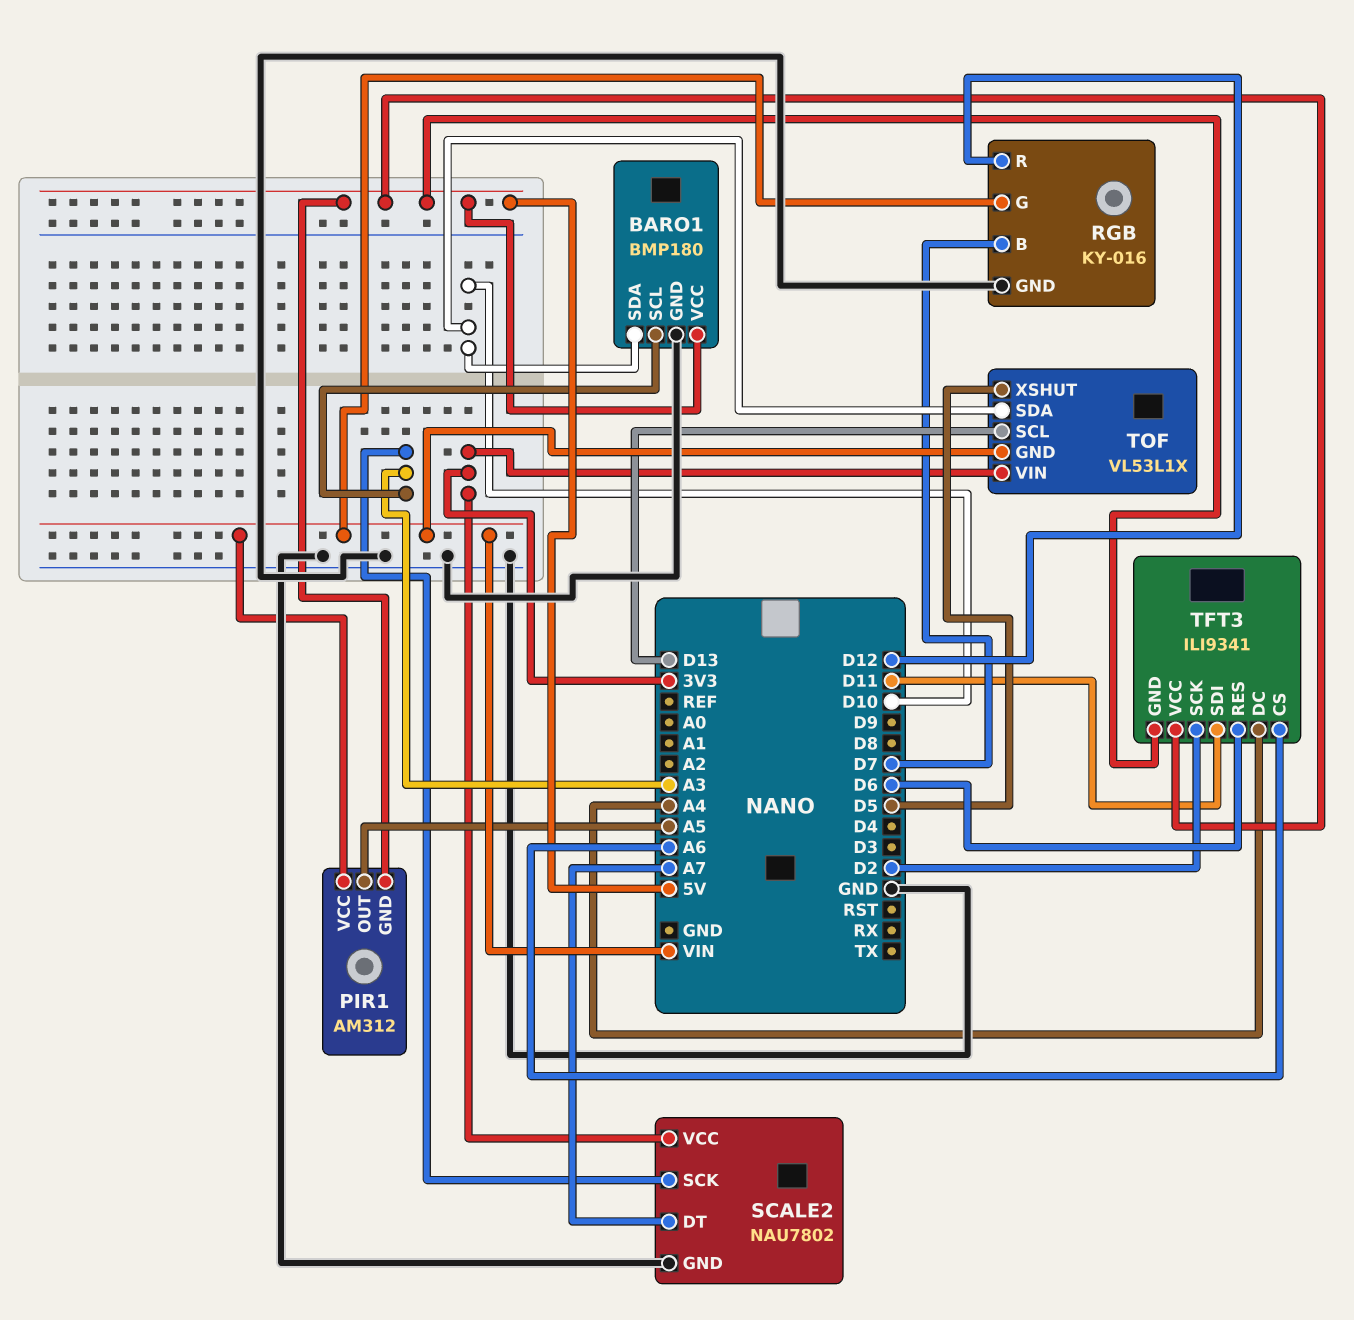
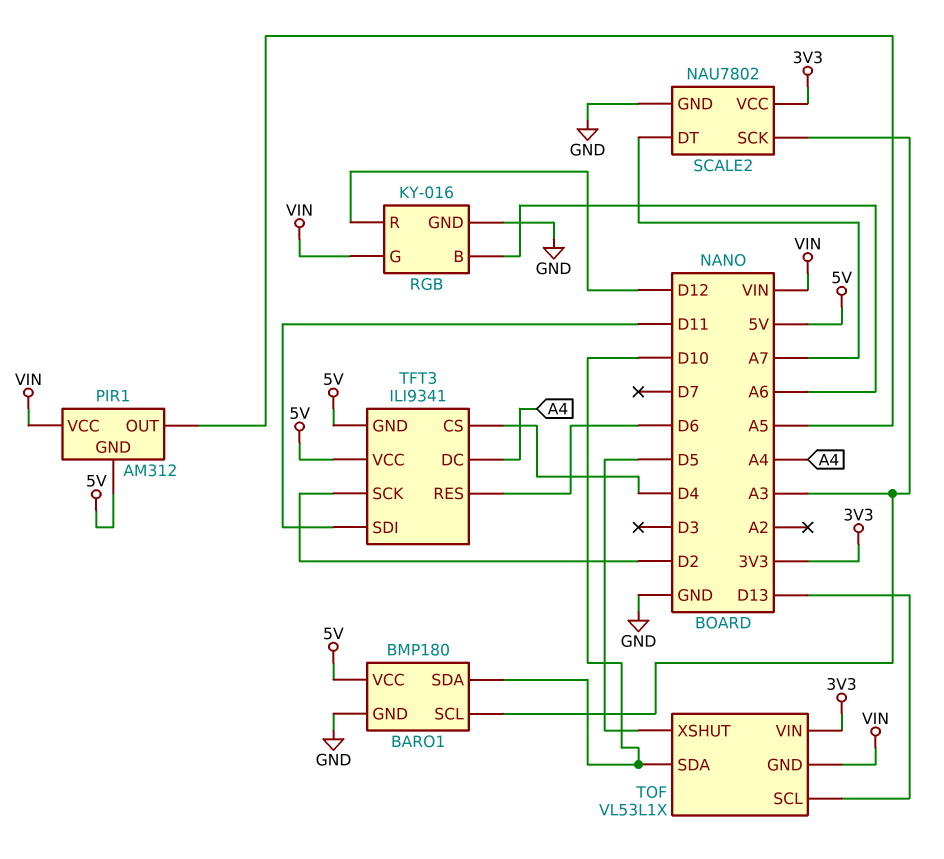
RGB pin B: D7 -> A6
TFT3 pin CS: A6 -> D4

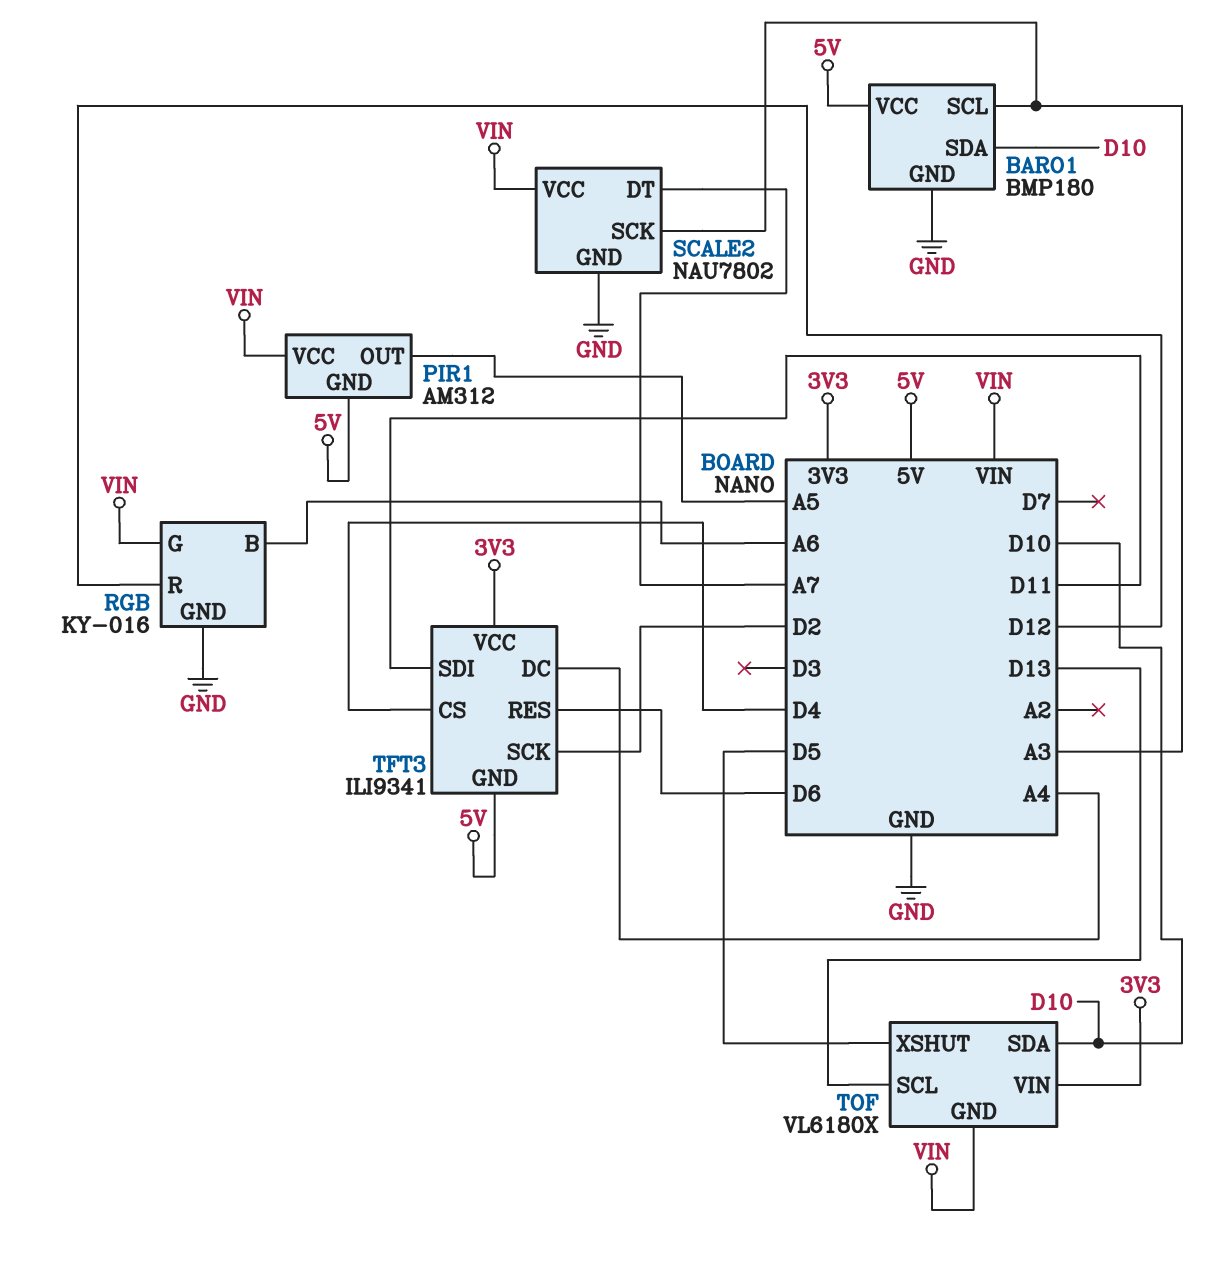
SCALE2 pin VCC: 3V3 -> VIN
TFT3 pin VCC: 5V -> 3V3
TOF: VL53L1X -> VL6180X

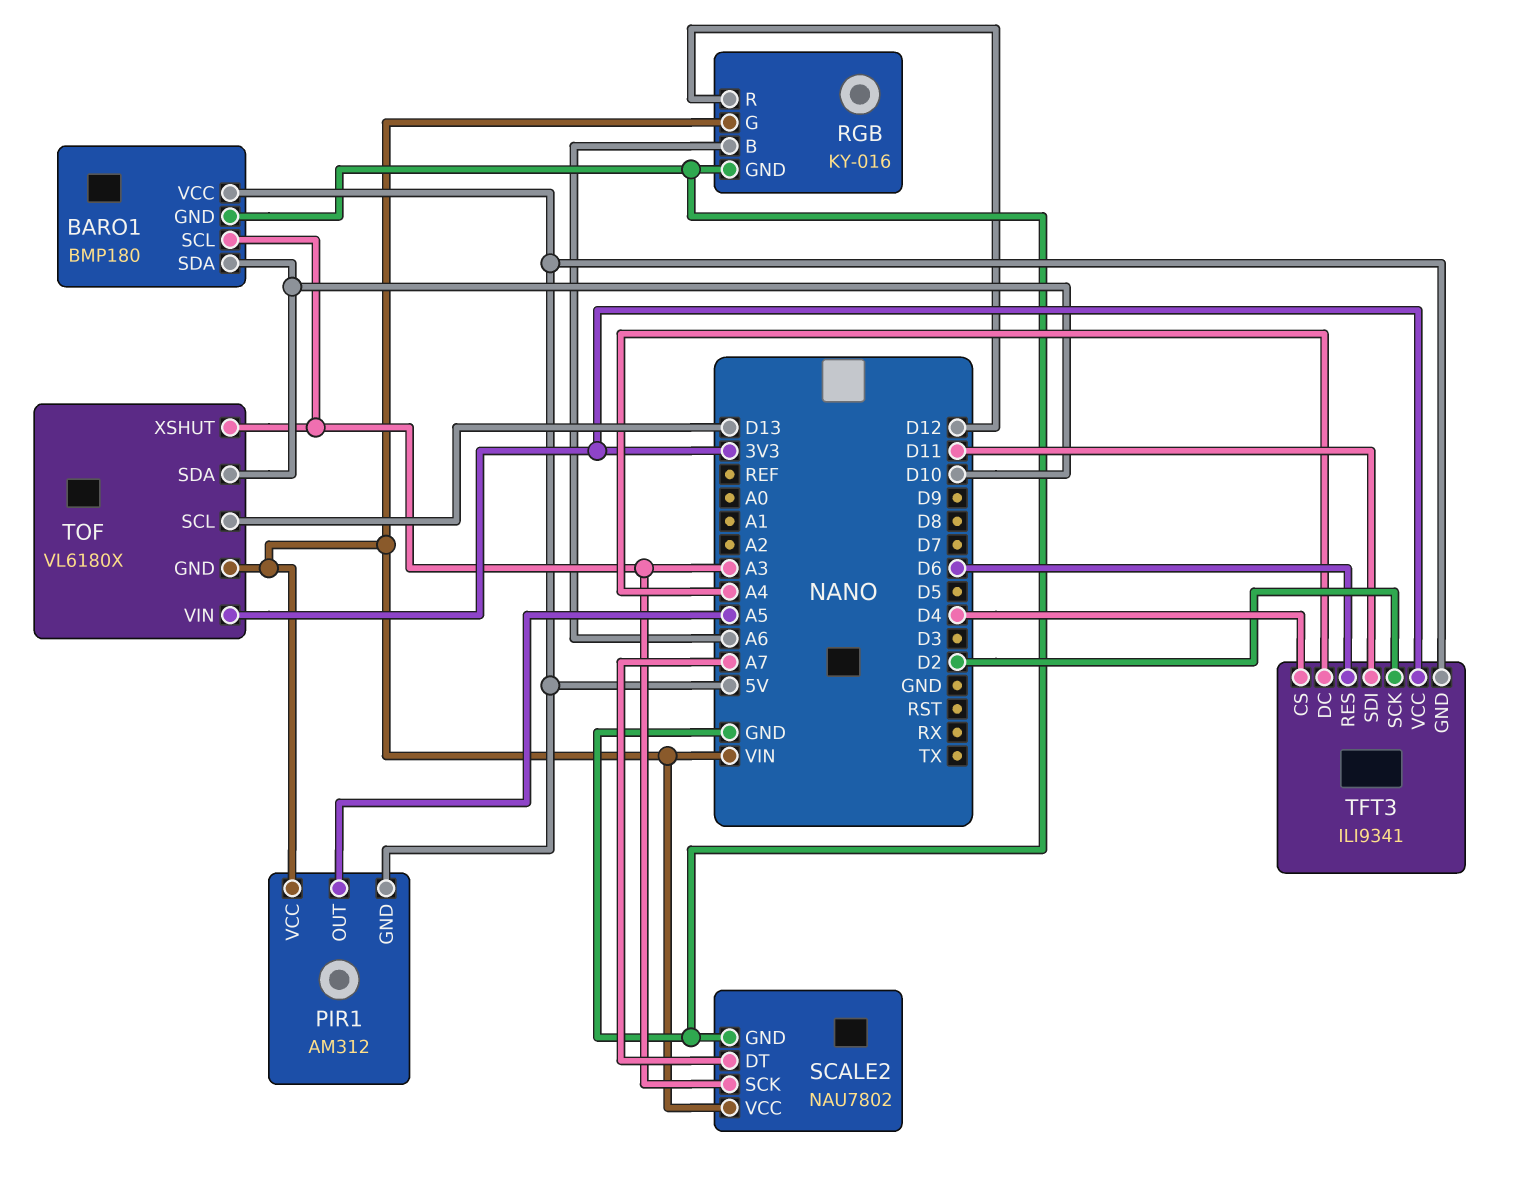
TOF pin XSHUT: D5 -> A3

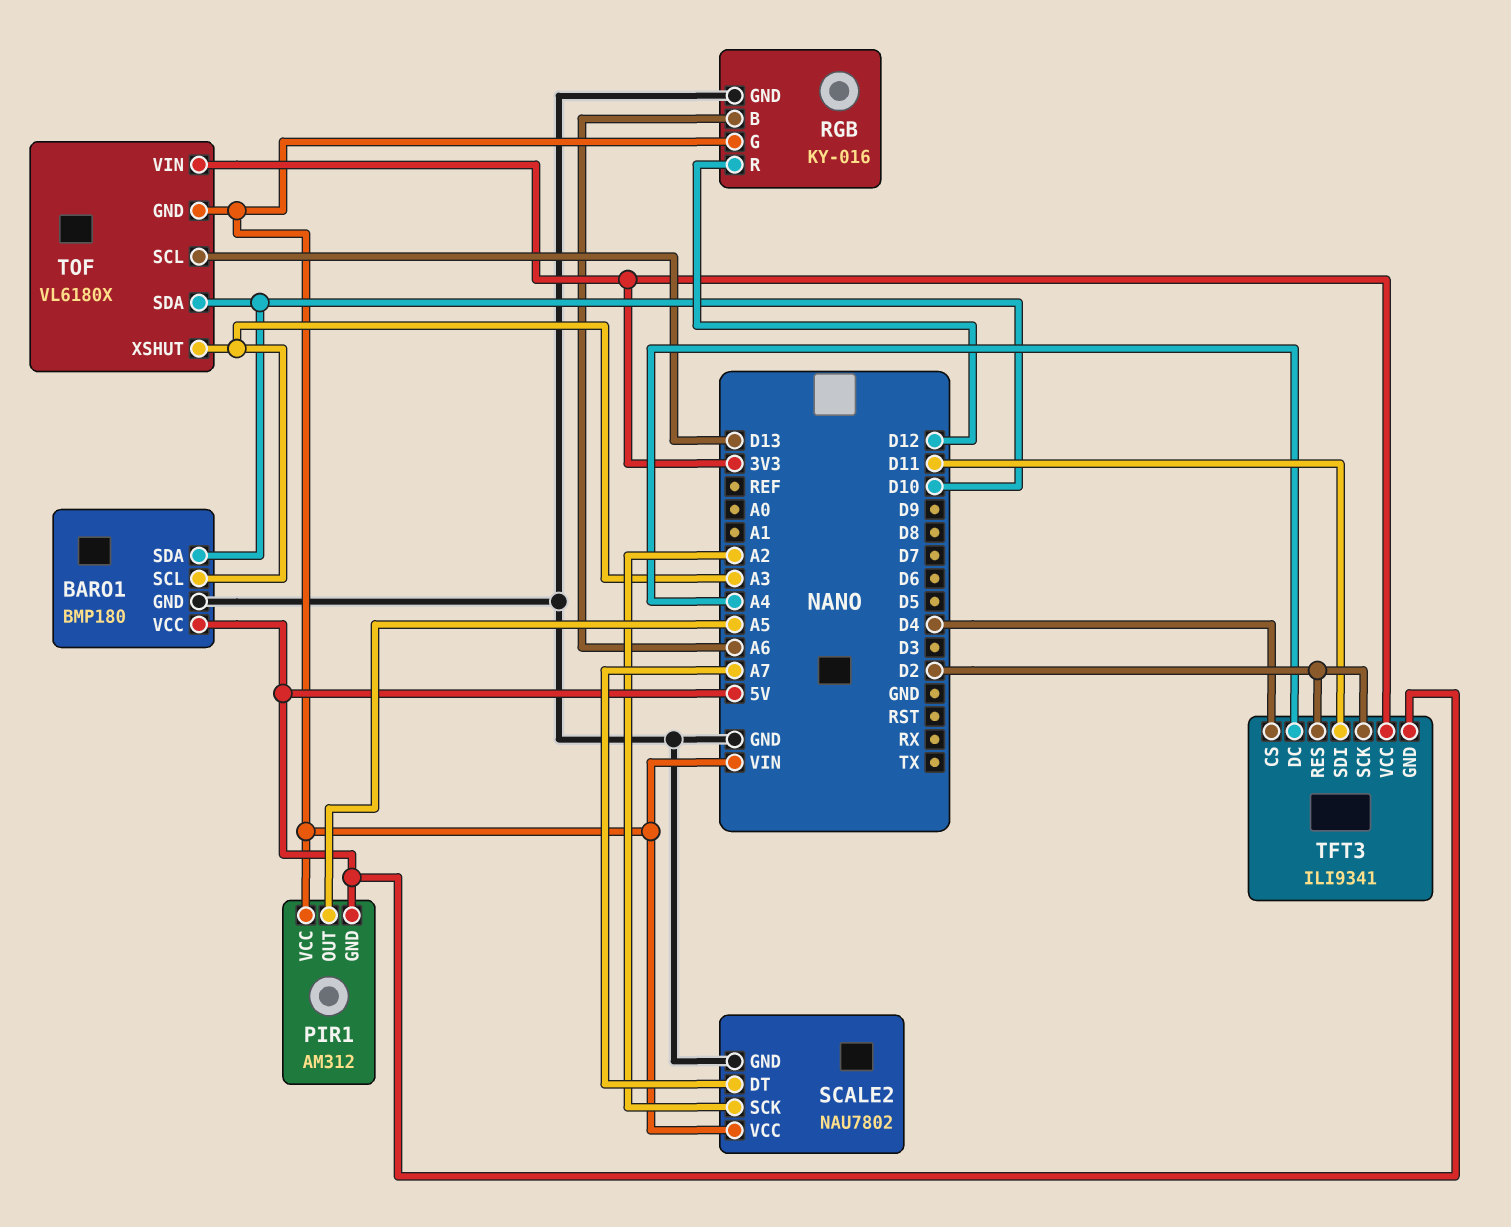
SCALE2 pin SCK: A3 -> A2
TFT3 pin RES: D6 -> D2

